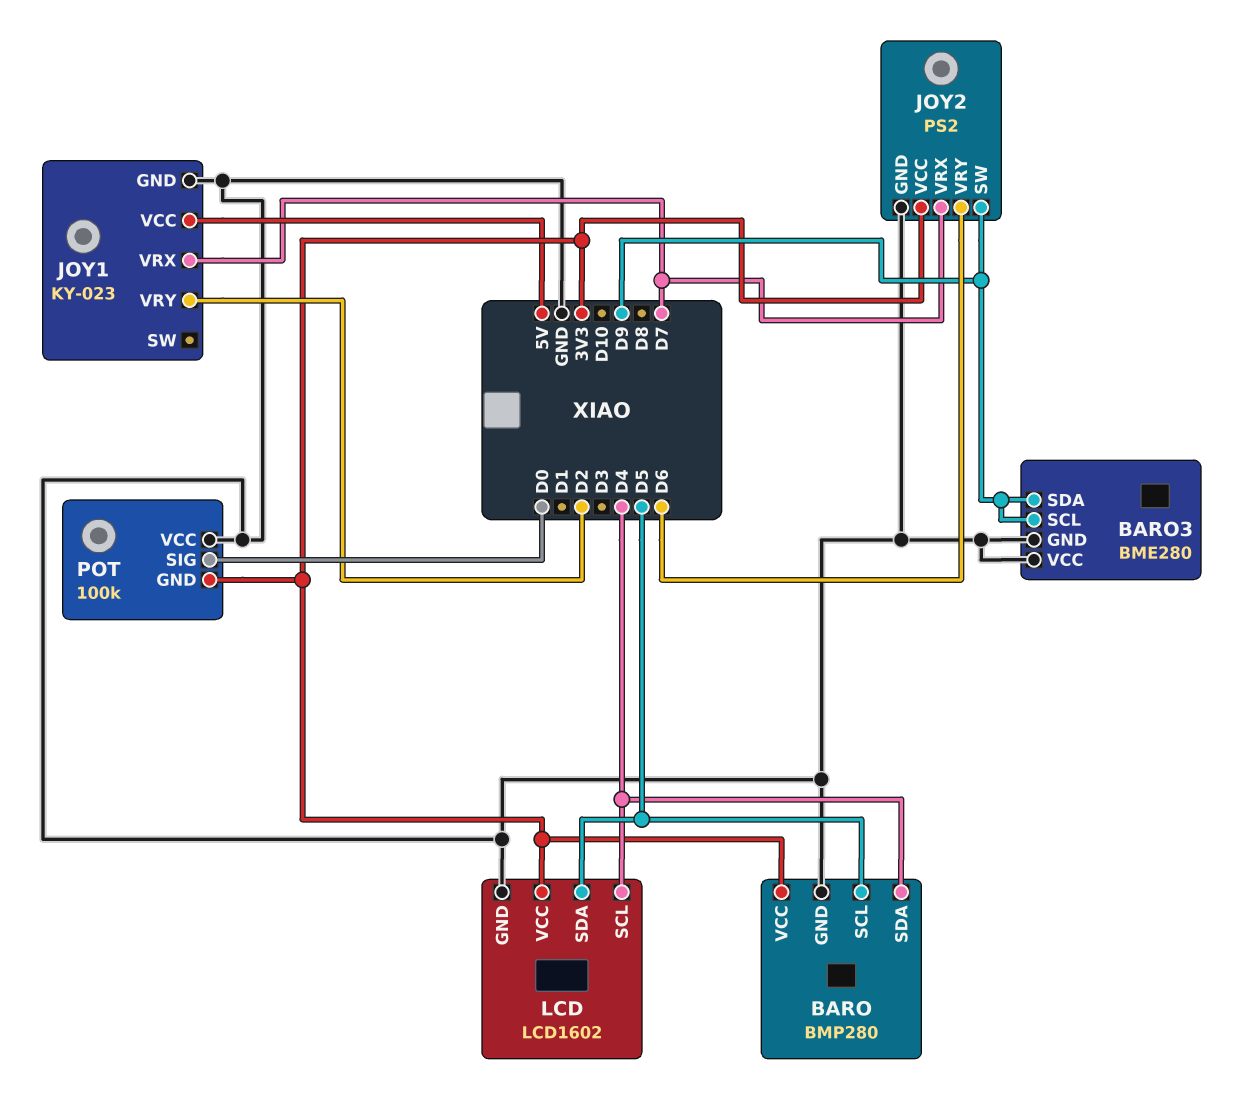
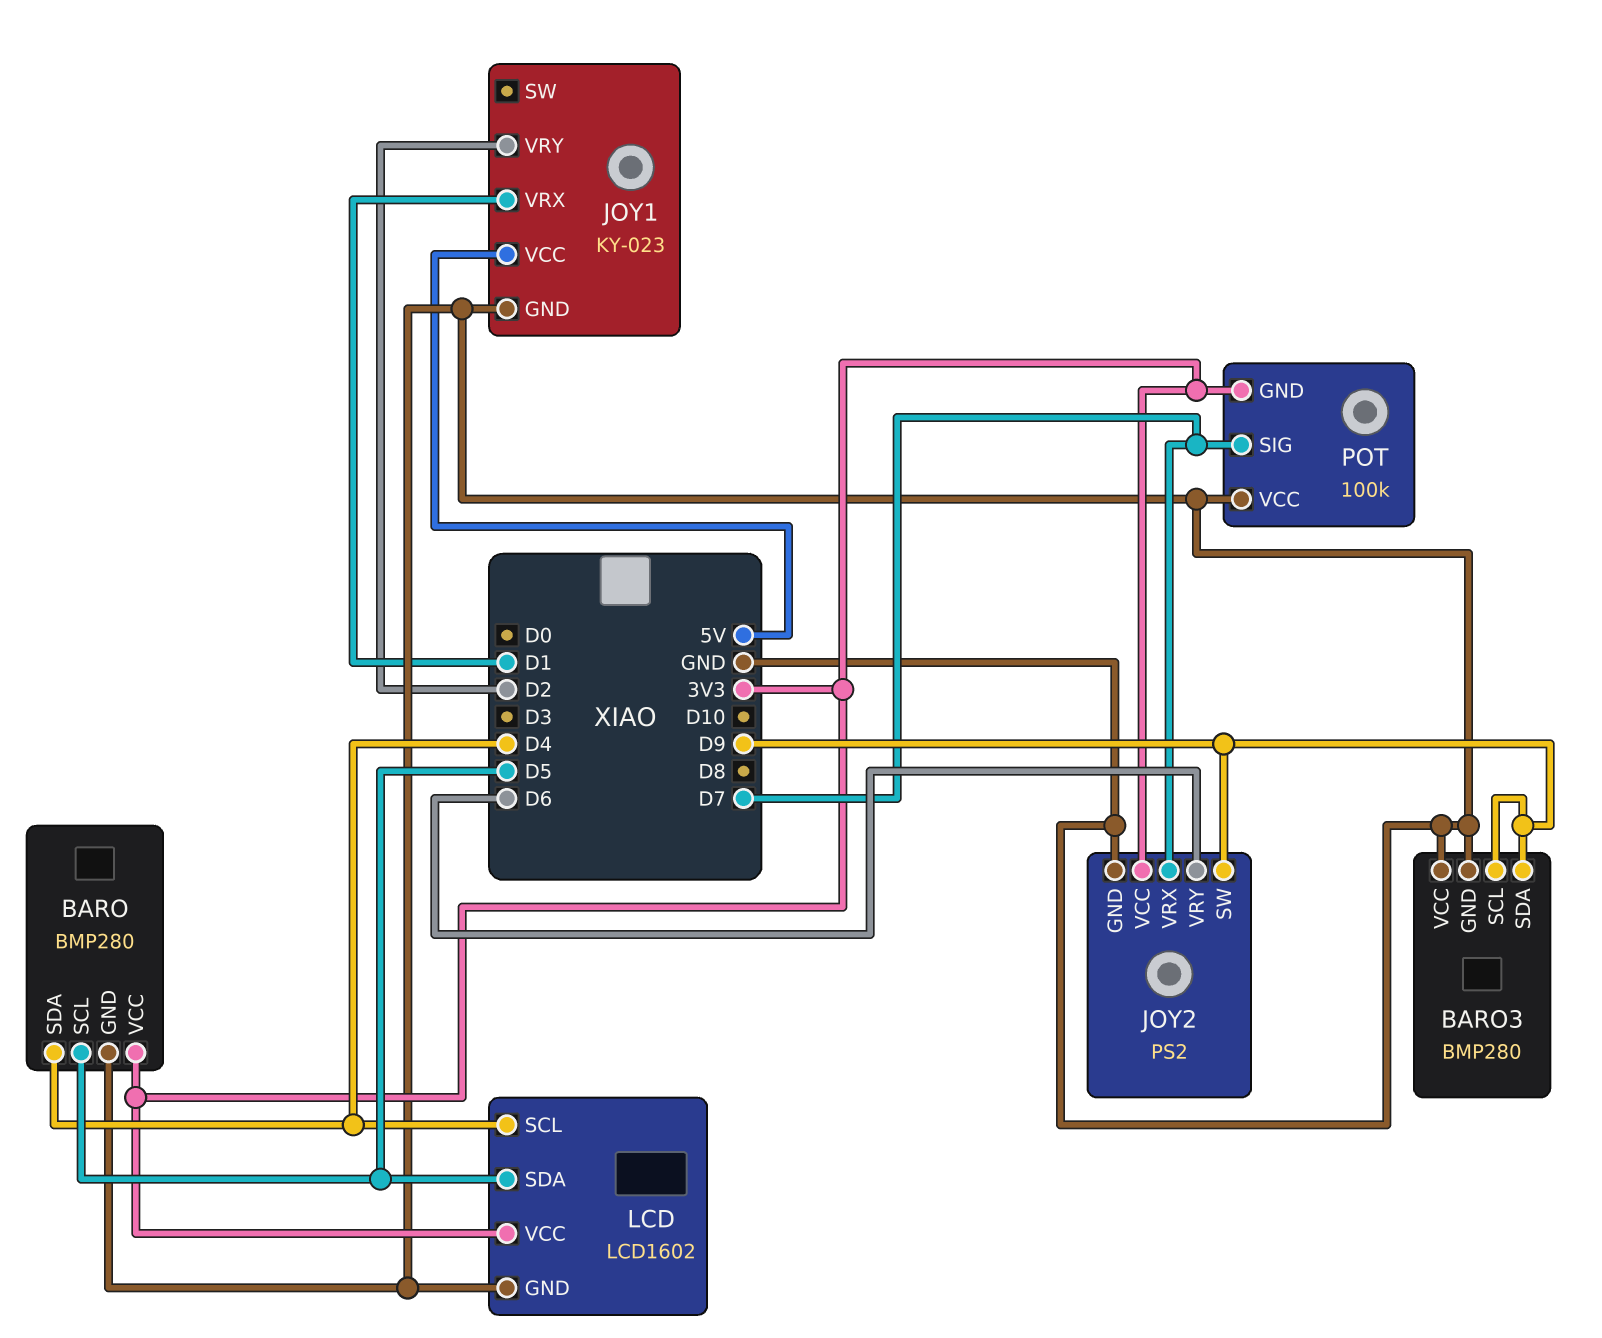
BARO3: BME280 -> BMP280
JOY1 pin VRX: D7 -> D1
POT pin SIG: D0 -> D7

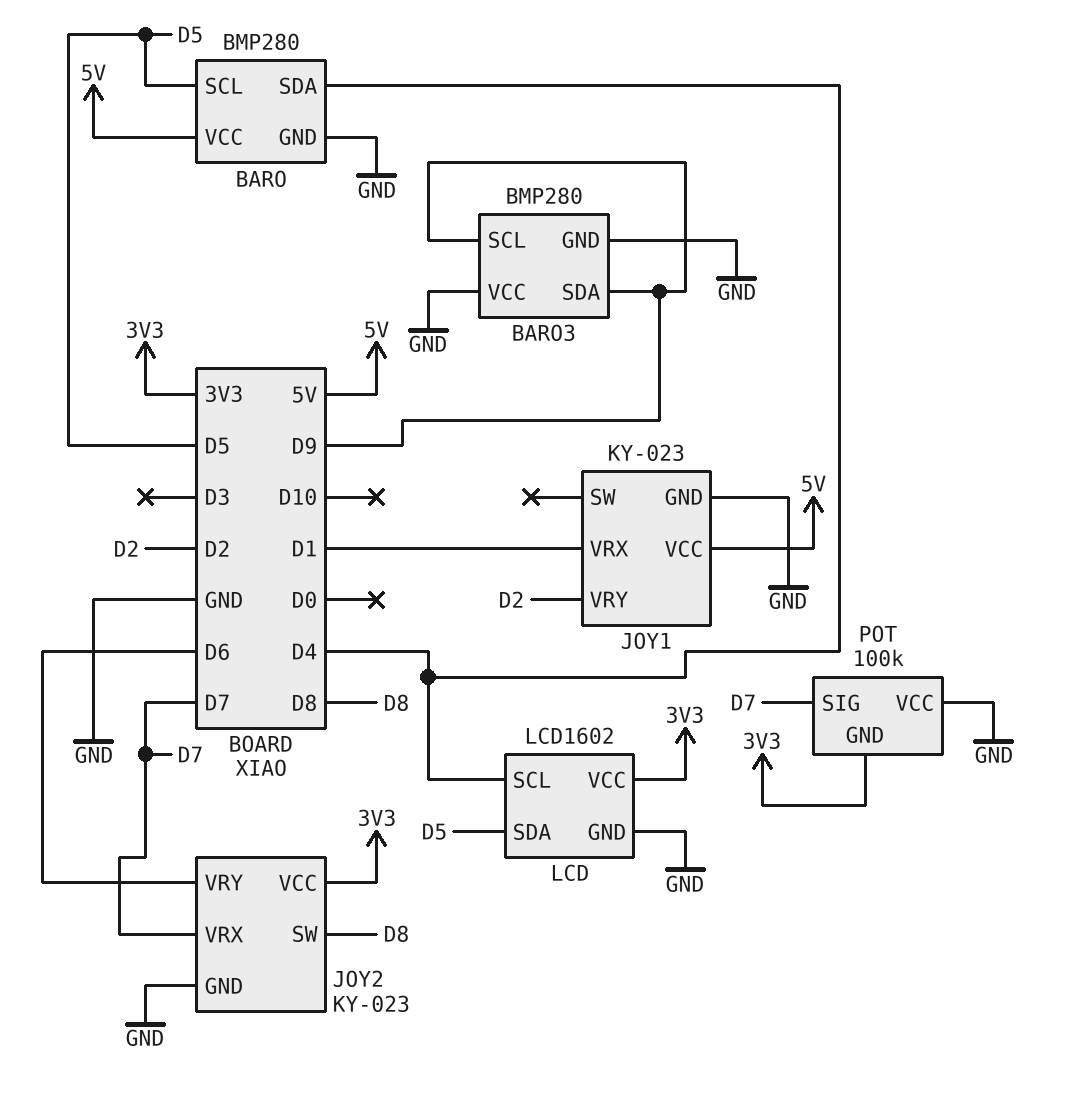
BARO pin VCC: 3V3 -> 5V
JOY2: PS2 -> KY-023
JOY2 pin SW: D9 -> D8

